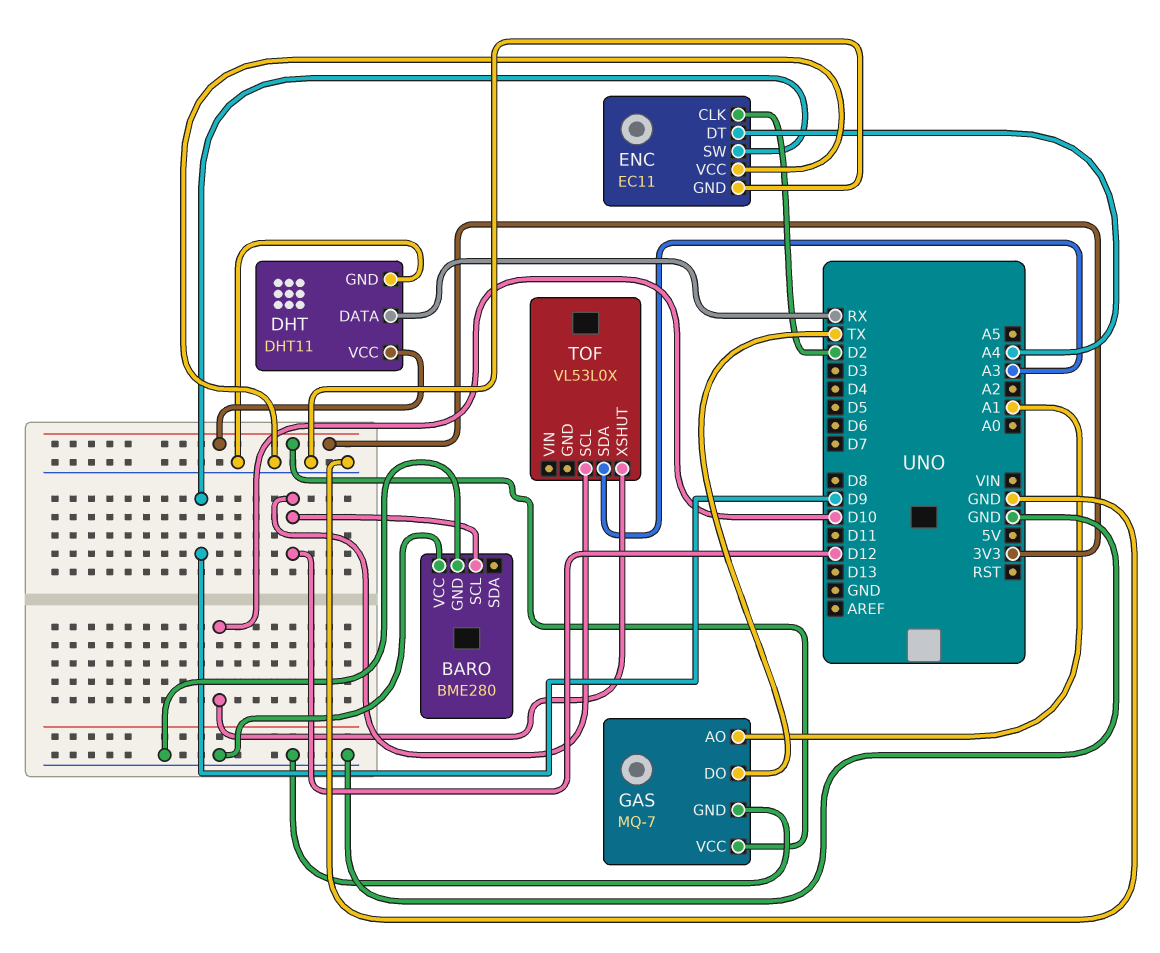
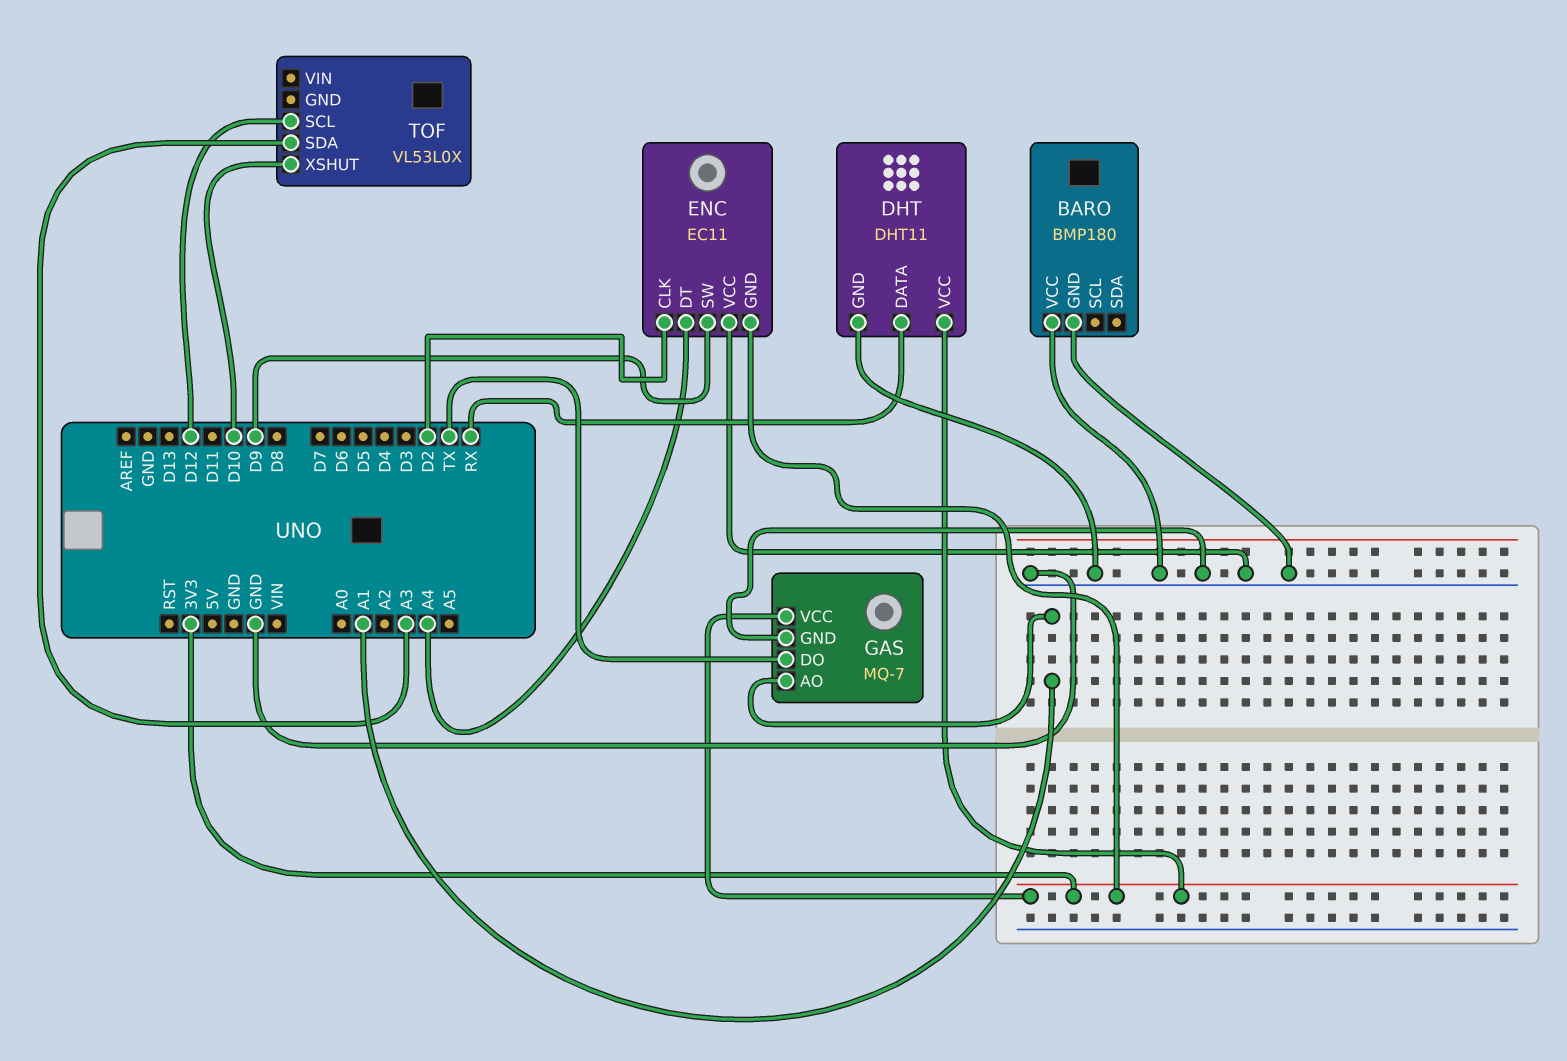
BARO: BME280 -> BMP180
BARO pin SCL: D12 -> none
ENC pin GND: GND -> 3V3

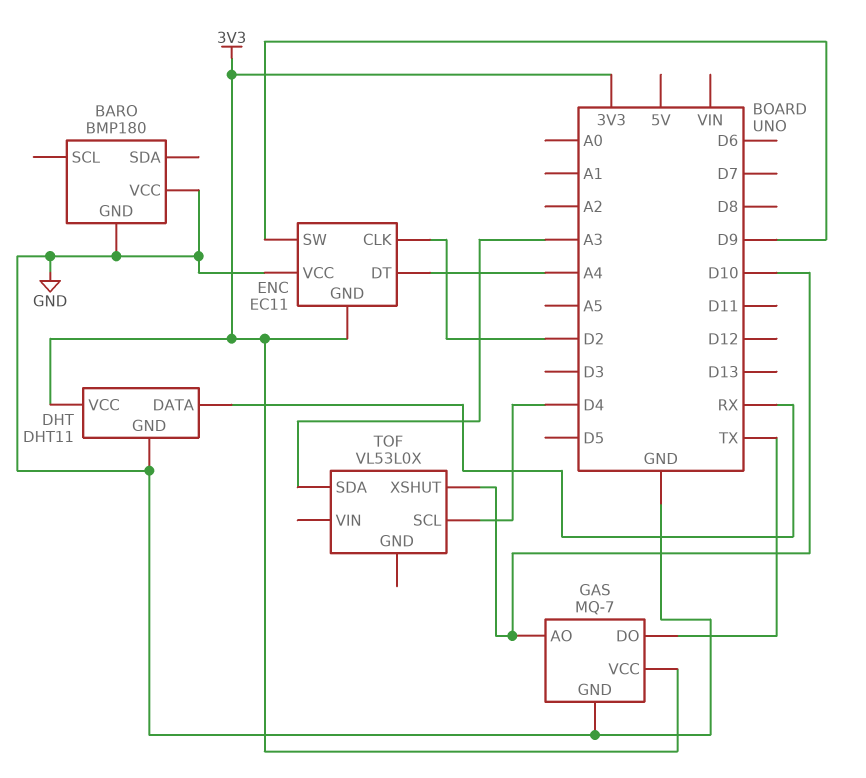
GAS pin AO: A1 -> D10
TOF pin SCL: D12 -> D4

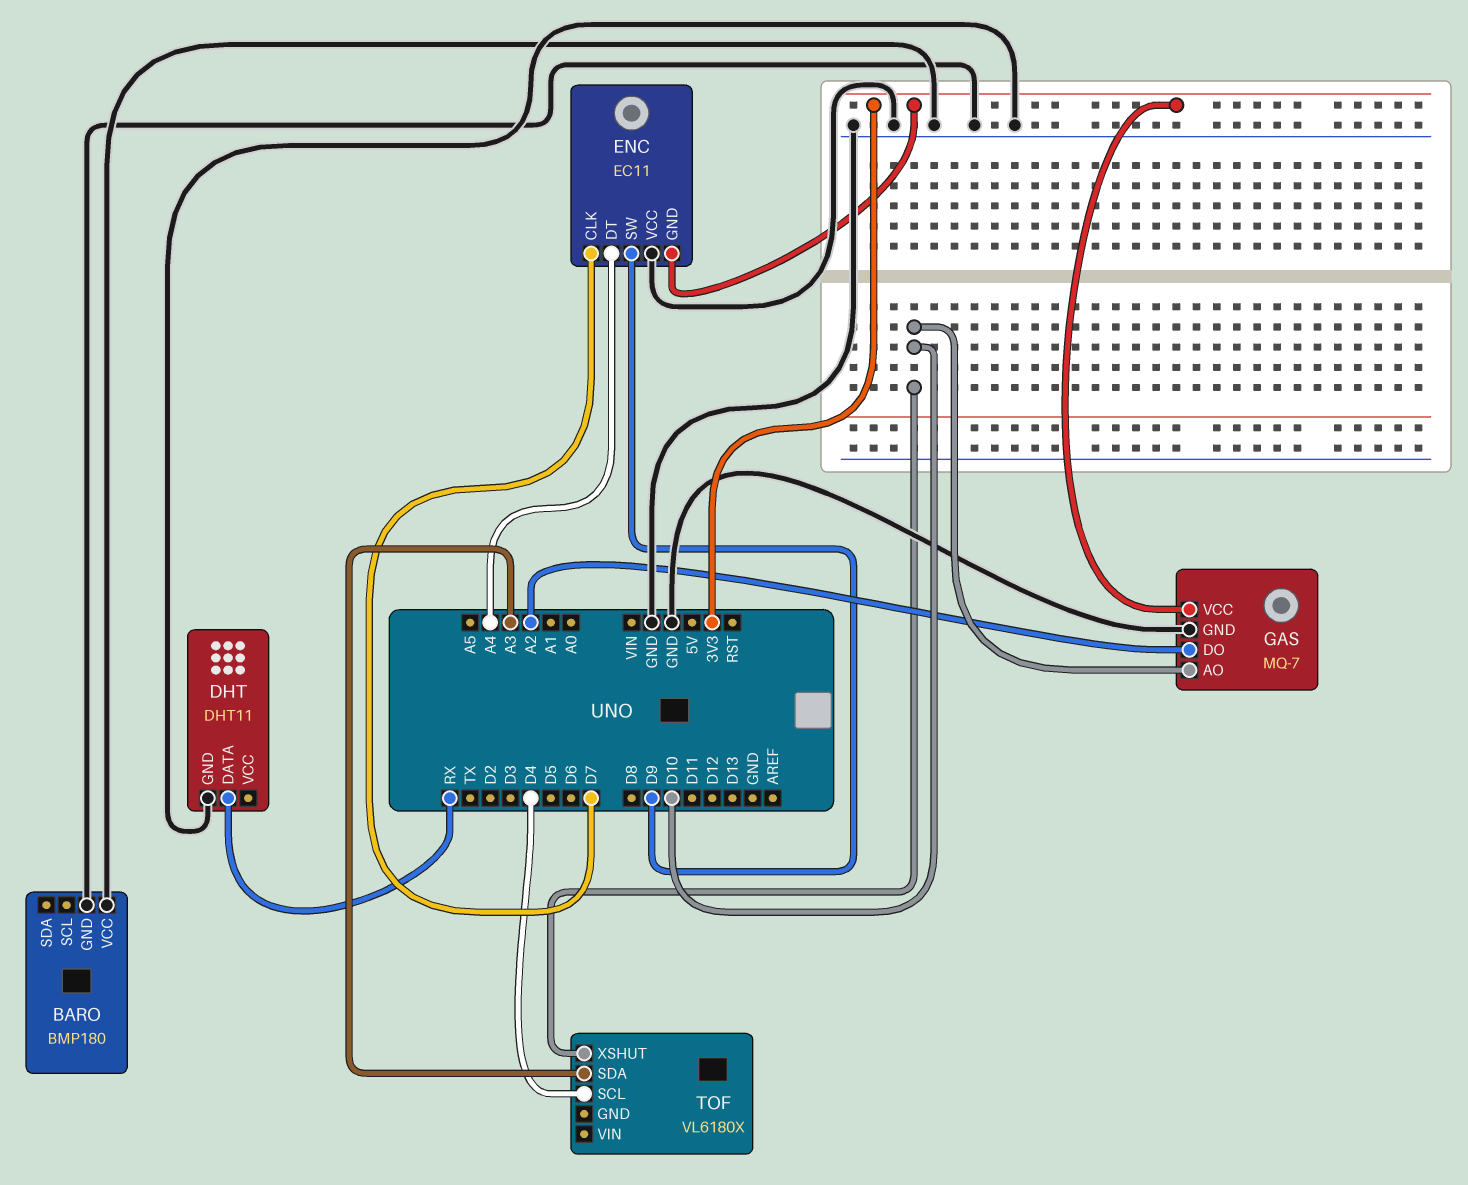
DHT pin VCC: 3V3 -> none
ENC pin CLK: D2 -> D7
GAS pin DO: TX -> A2
TOF: VL53L0X -> VL6180X

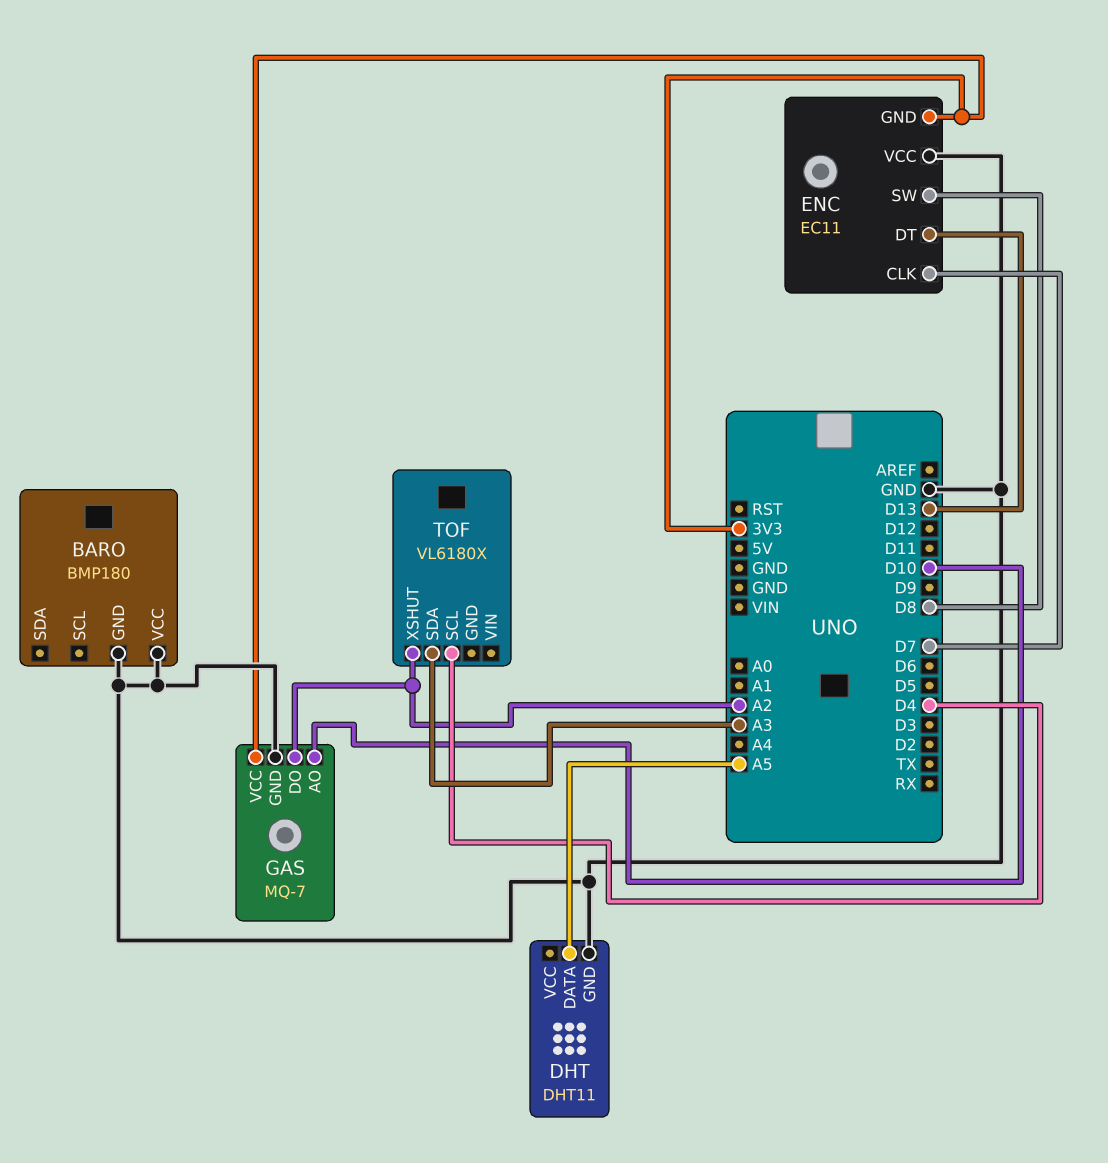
DHT pin DATA: RX -> A5
ENC pin DT: A4 -> D13
ENC pin SW: D9 -> D8
TOF pin XSHUT: D10 -> A2

